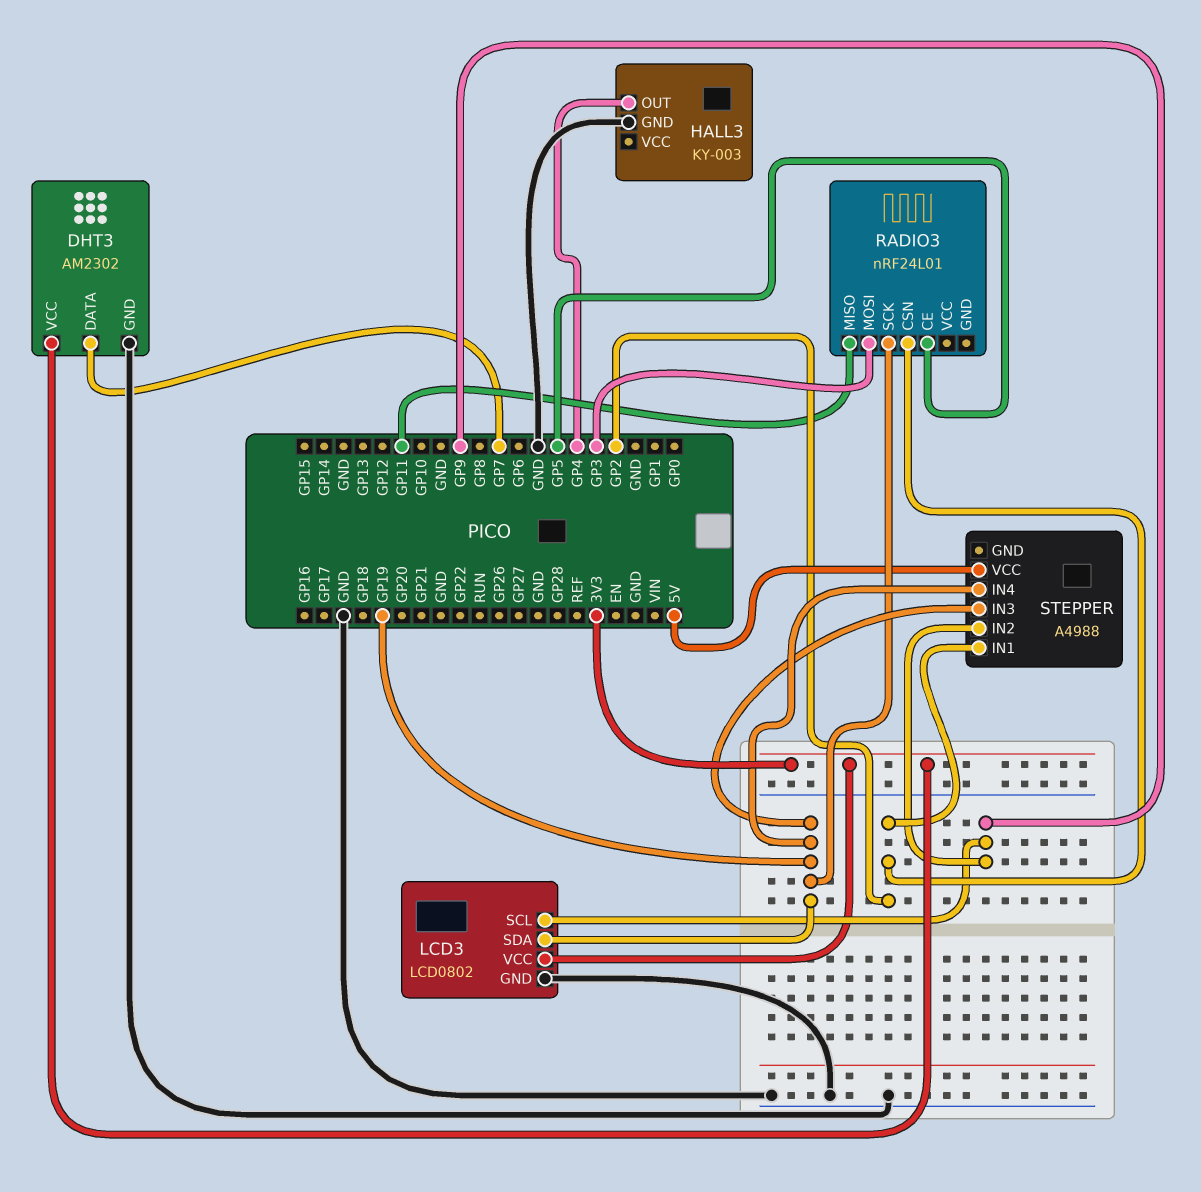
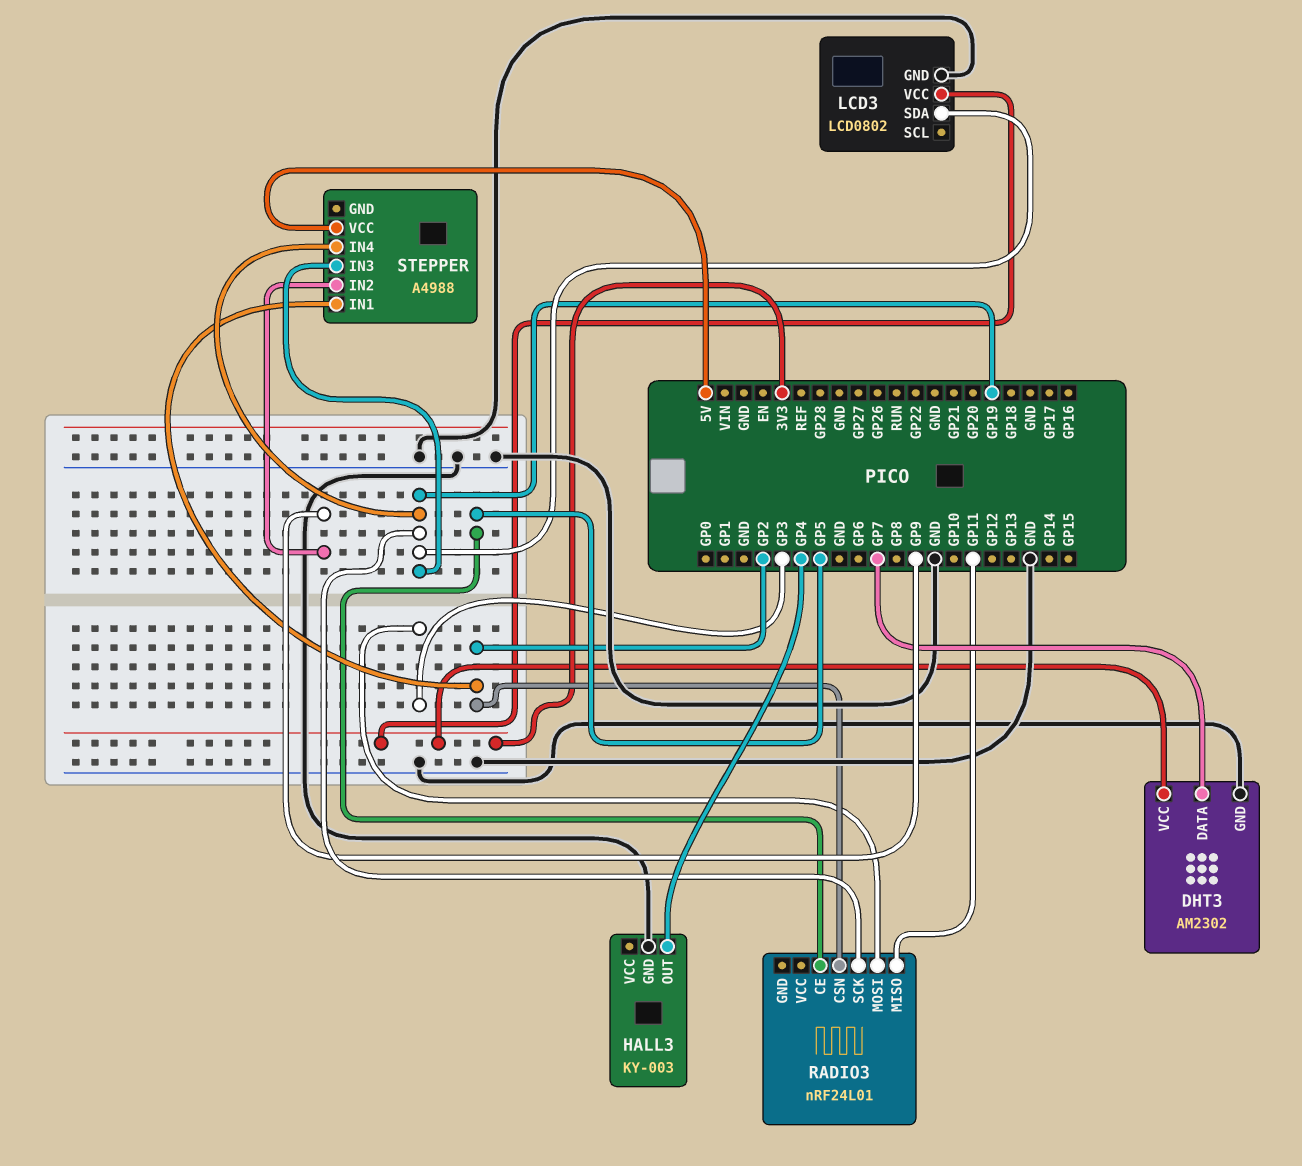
LCD3 pin SCL: GP9 -> none

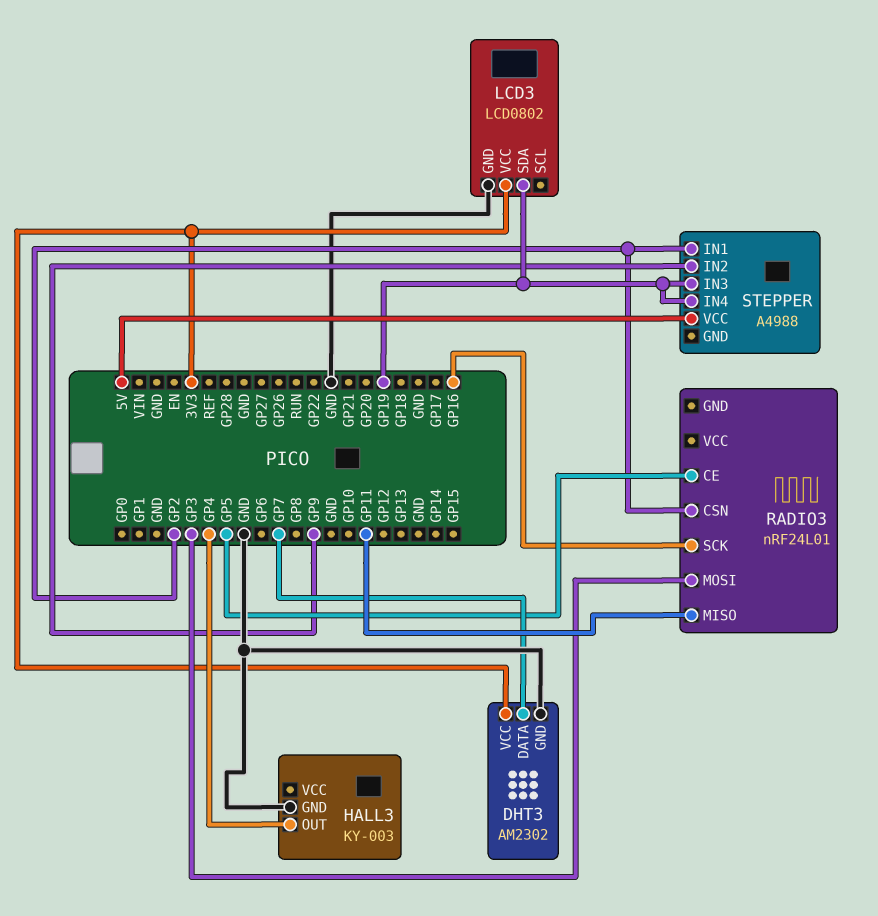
RADIO3 pin SCK: GP19 -> GP16

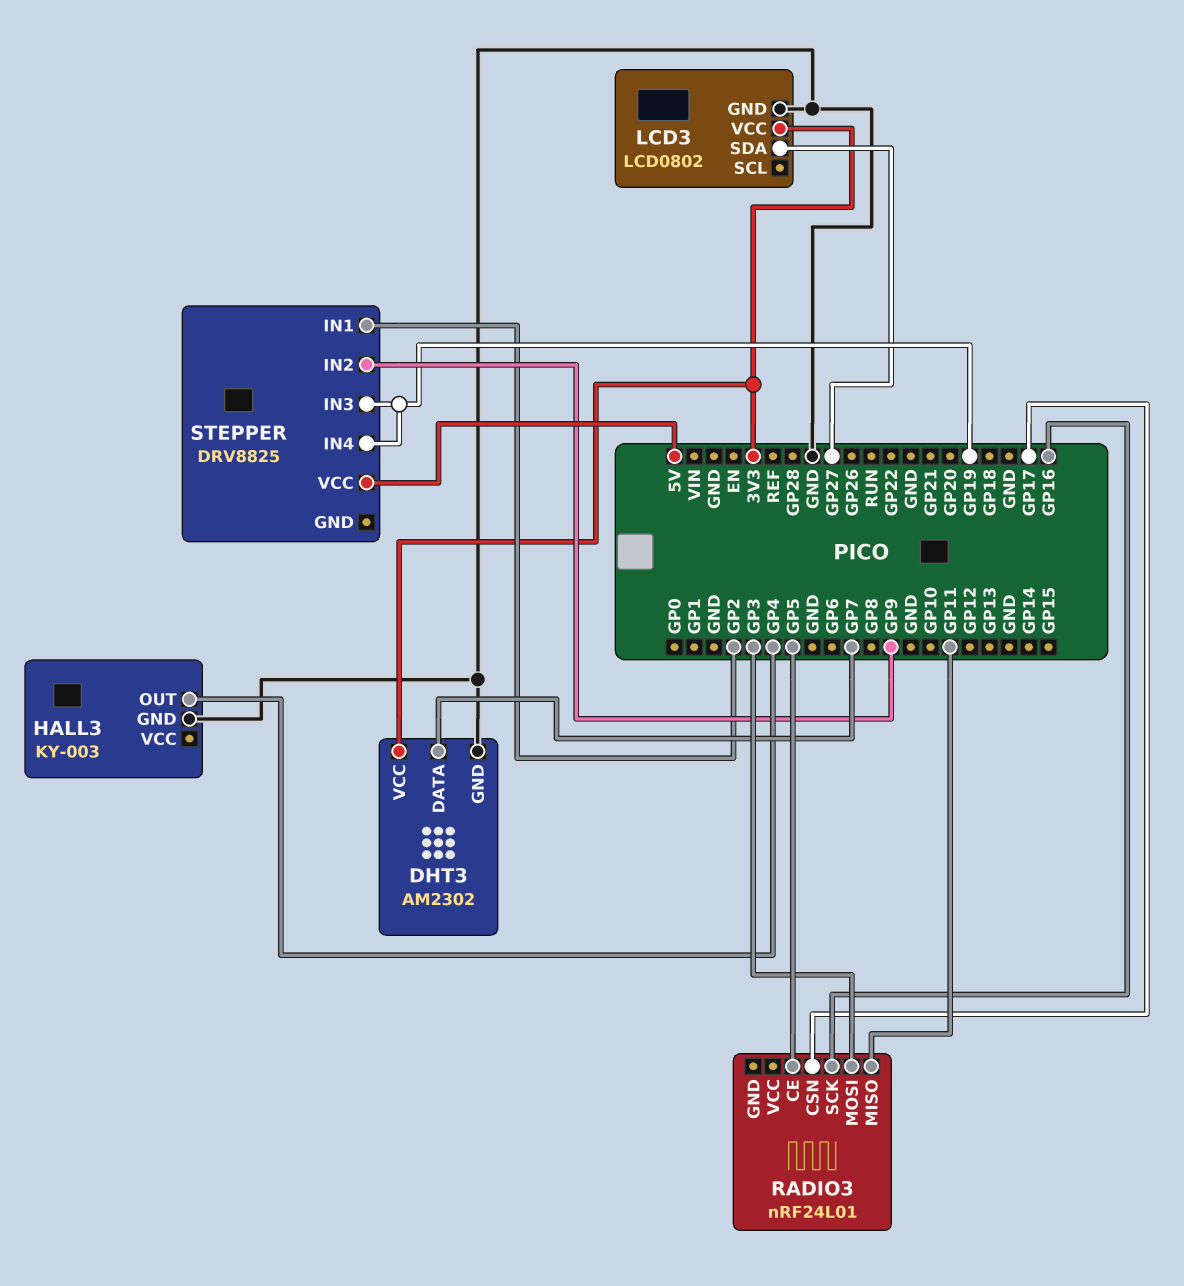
LCD3 pin SDA: GP19 -> GP27
RADIO3 pin CSN: GP2 -> GP17
STEPPER: A4988 -> DRV8825

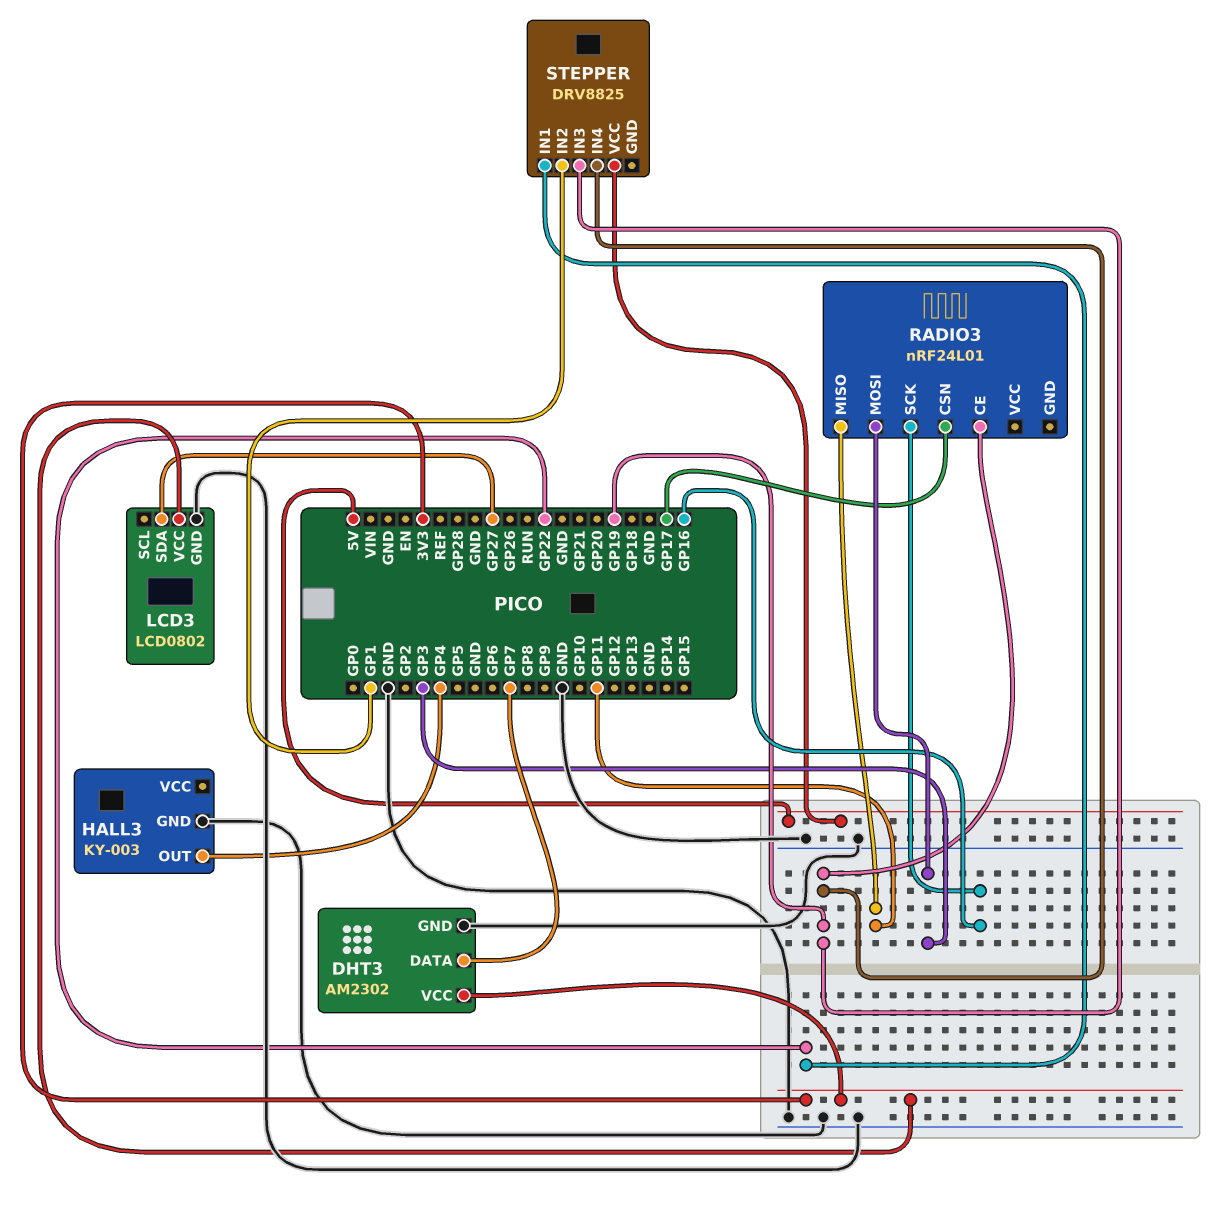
RADIO3 pin CE: GP5 -> GP19
STEPPER pin IN1: GP2 -> GP22
STEPPER pin IN2: GP9 -> GP1

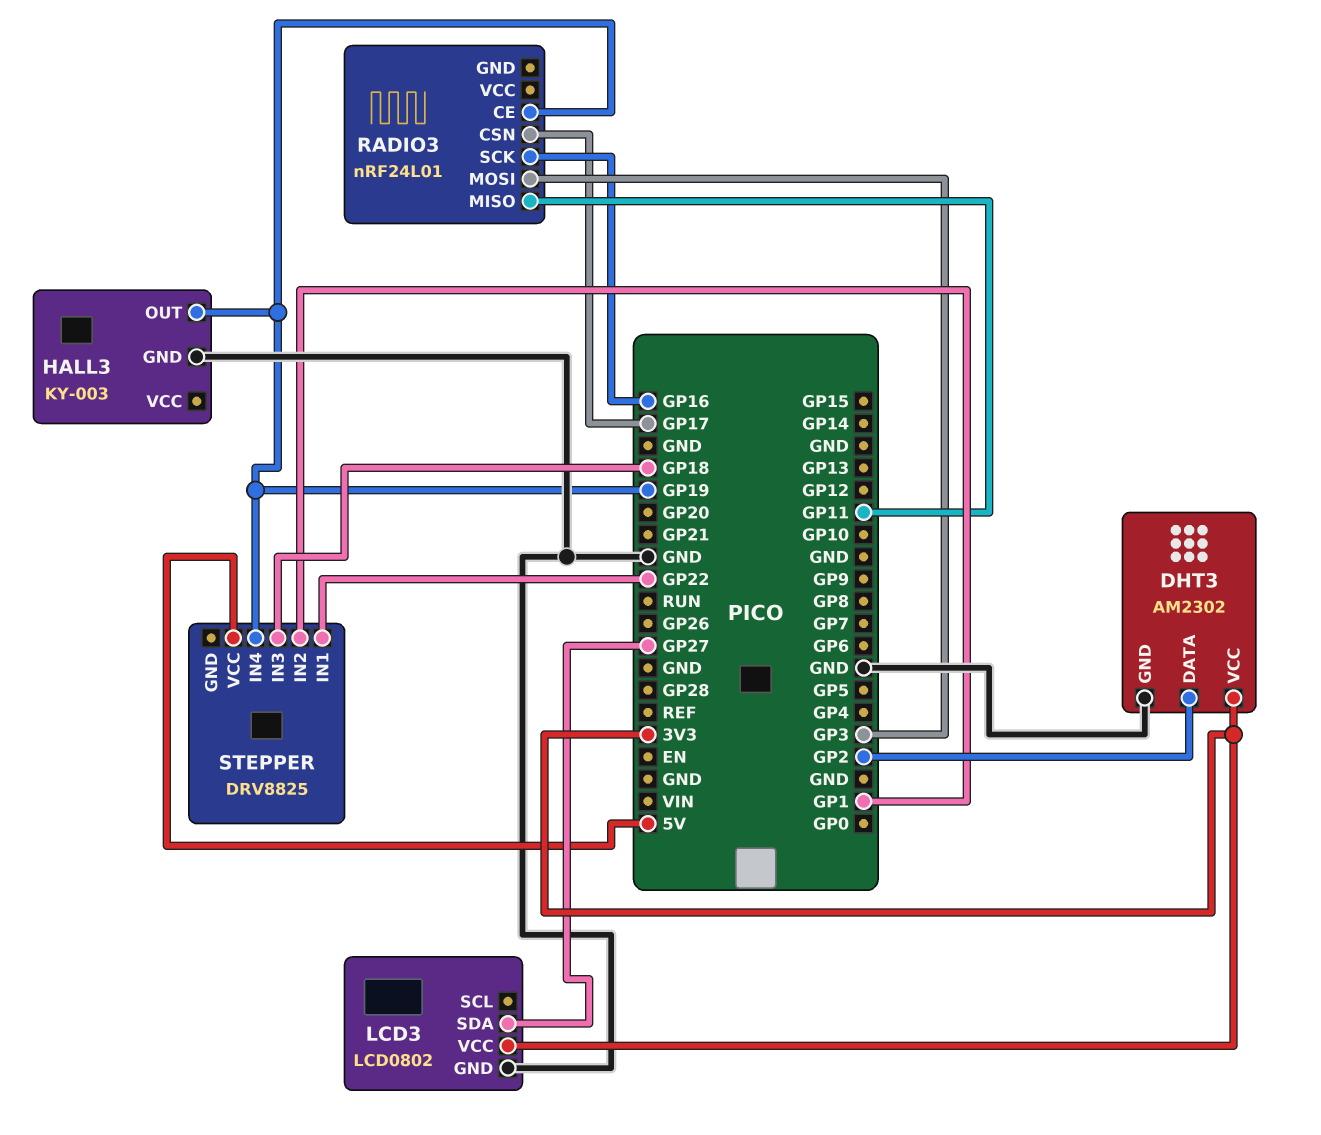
DHT3 pin DATA: GP7 -> GP2
HALL3 pin OUT: GP4 -> GP19
STEPPER pin IN3: GP19 -> GP18

